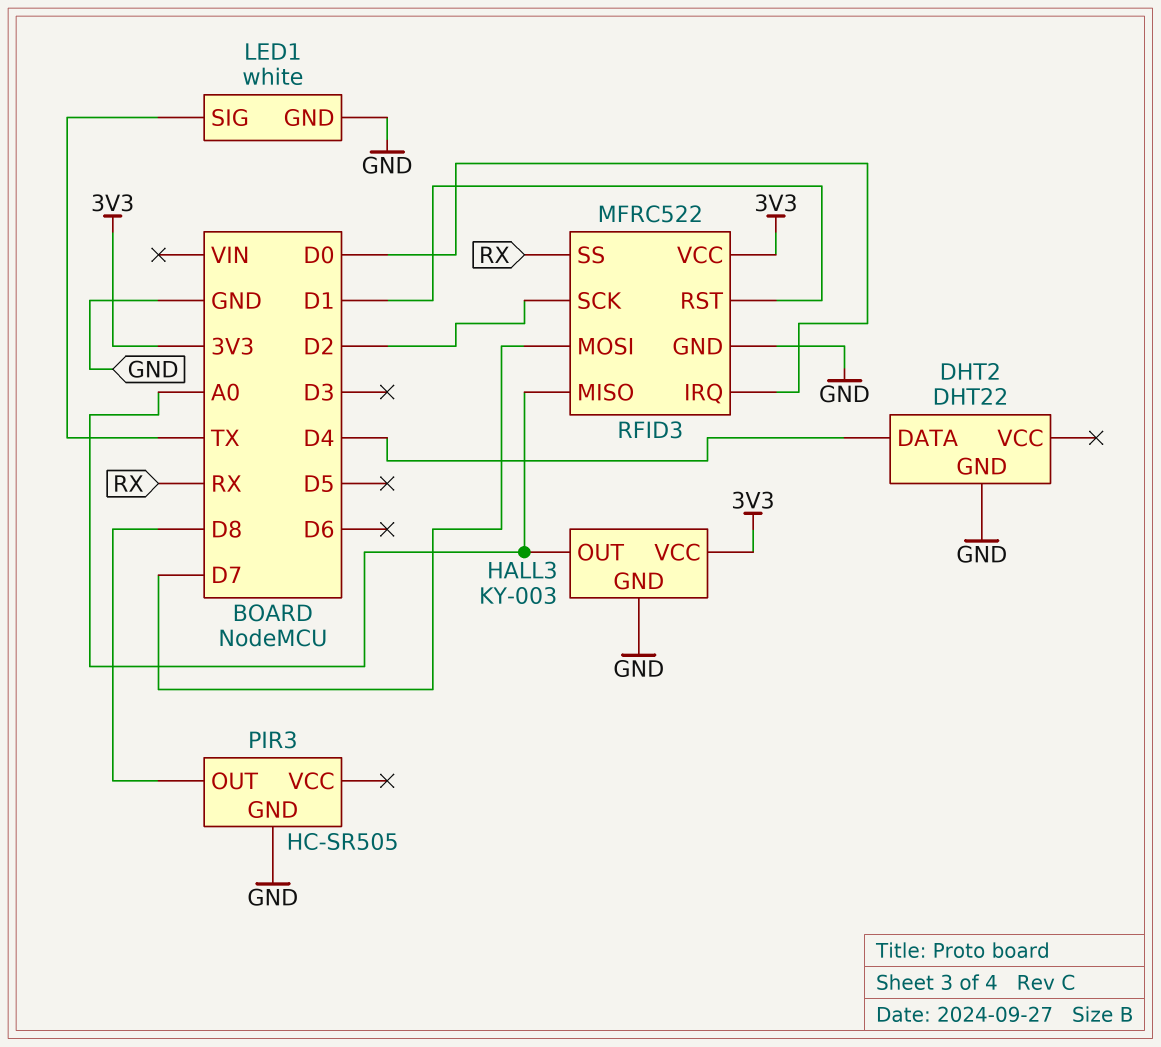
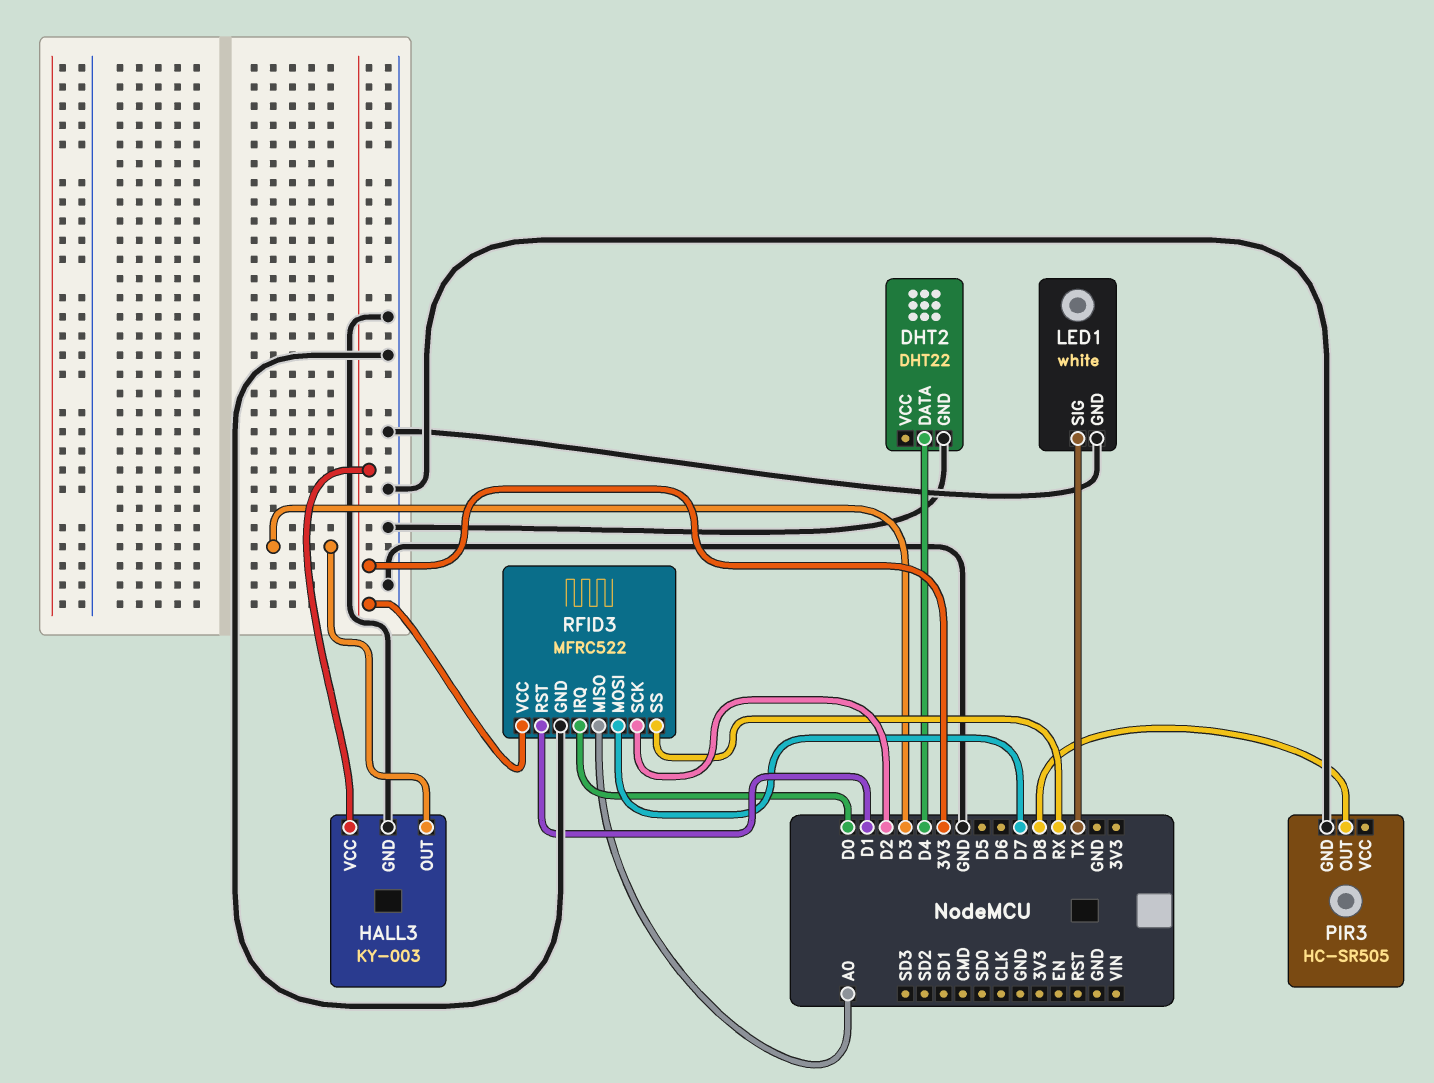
HALL3 pin OUT: A0 -> D3

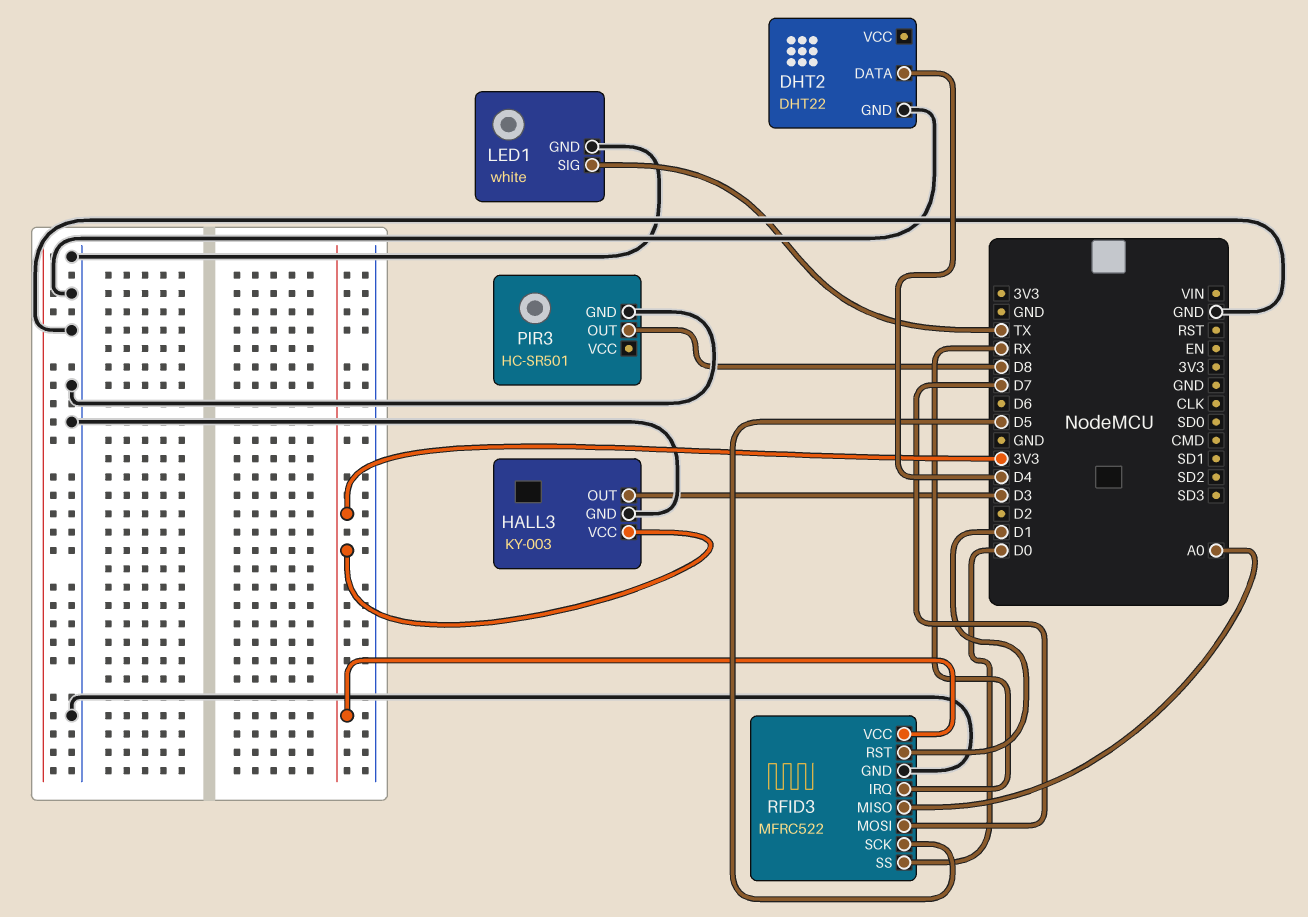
PIR3: HC-SR505 -> HC-SR501
RFID3 pin IRQ: D0 -> RX
RFID3 pin SCK: D2 -> D5
RFID3 pin SS: RX -> D0

